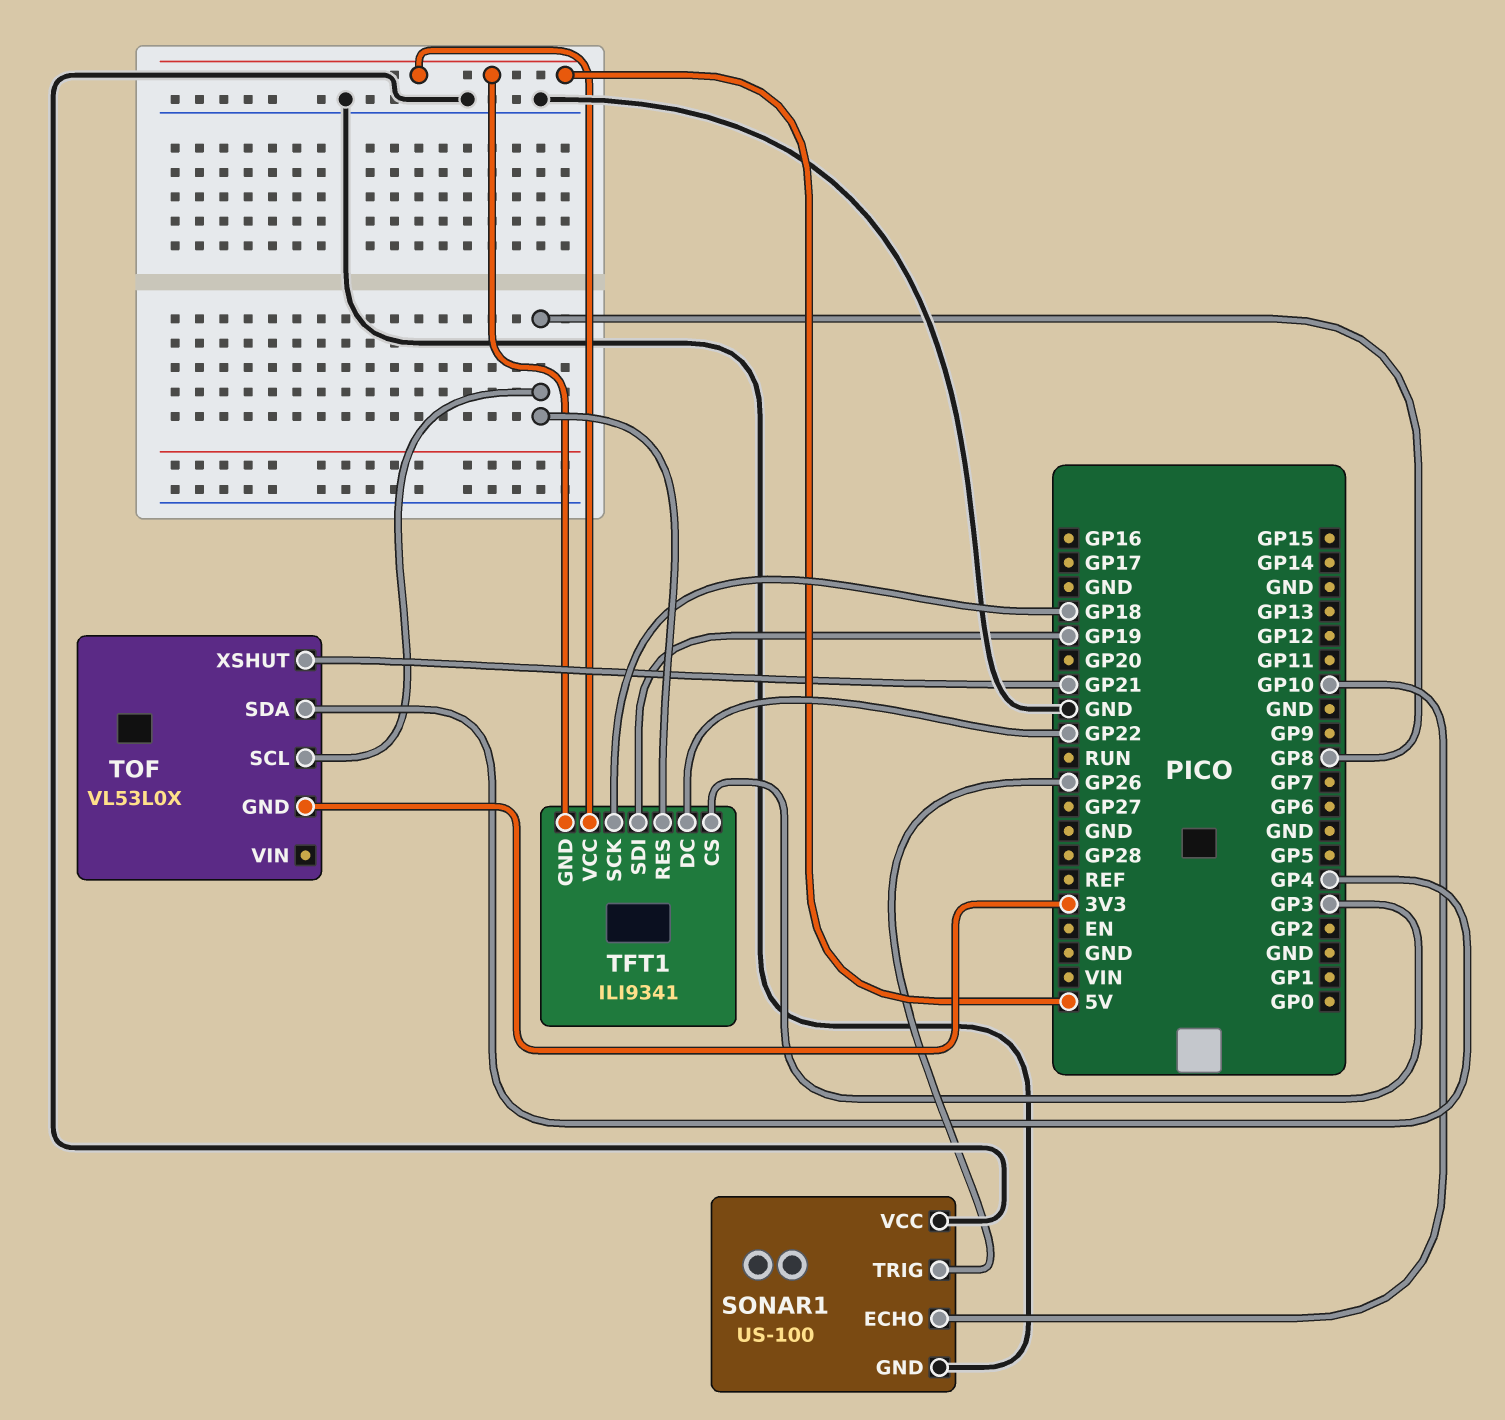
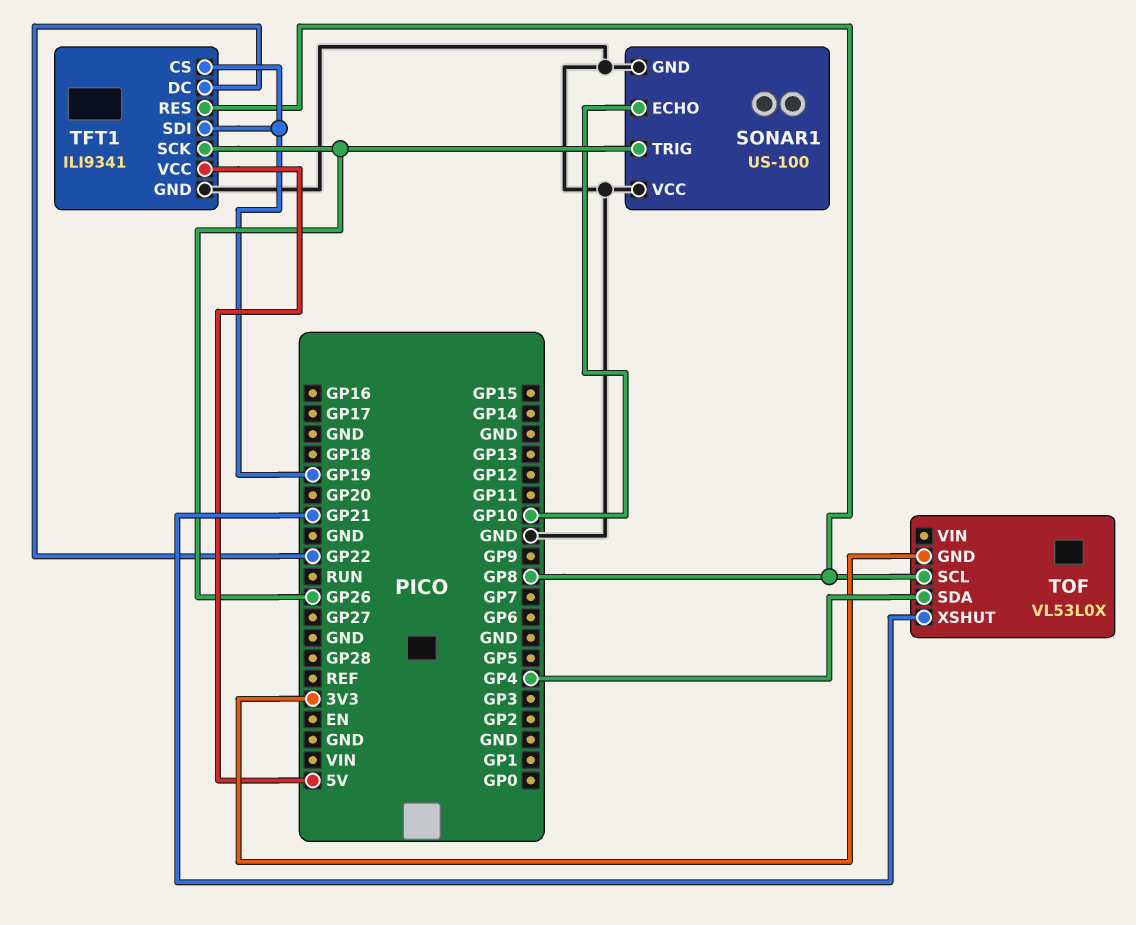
TFT1 pin CS: GP3 -> GP19
TFT1 pin GND: 5V -> GND
TFT1 pin SCK: GP18 -> GP26

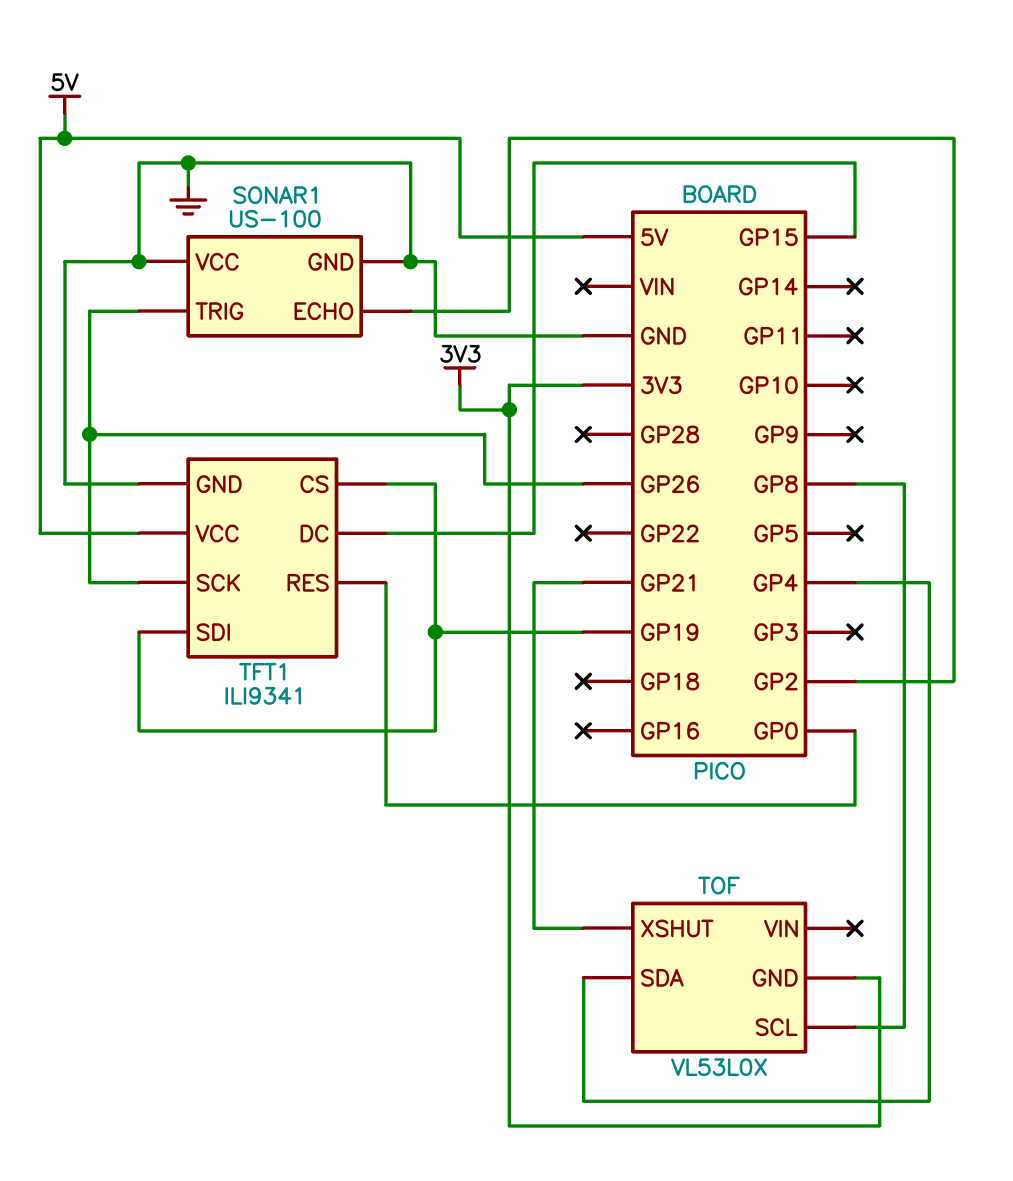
SONAR1 pin ECHO: GP10 -> GP2
TFT1 pin DC: GP22 -> GP15
TFT1 pin RES: GP8 -> GP0

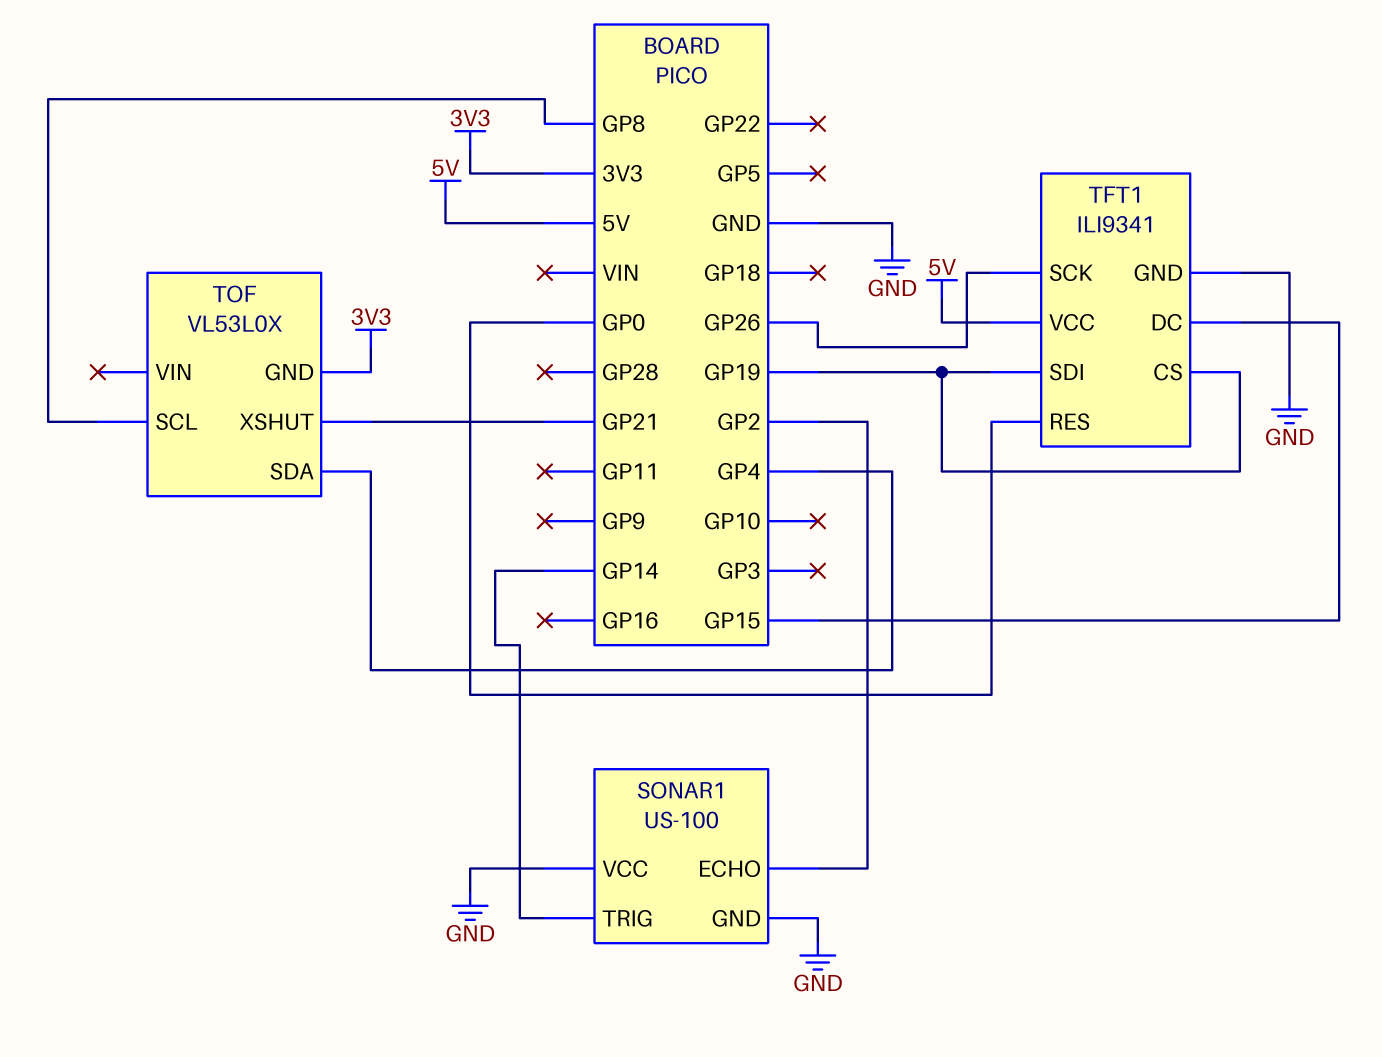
SONAR1 pin TRIG: GP26 -> GP14

